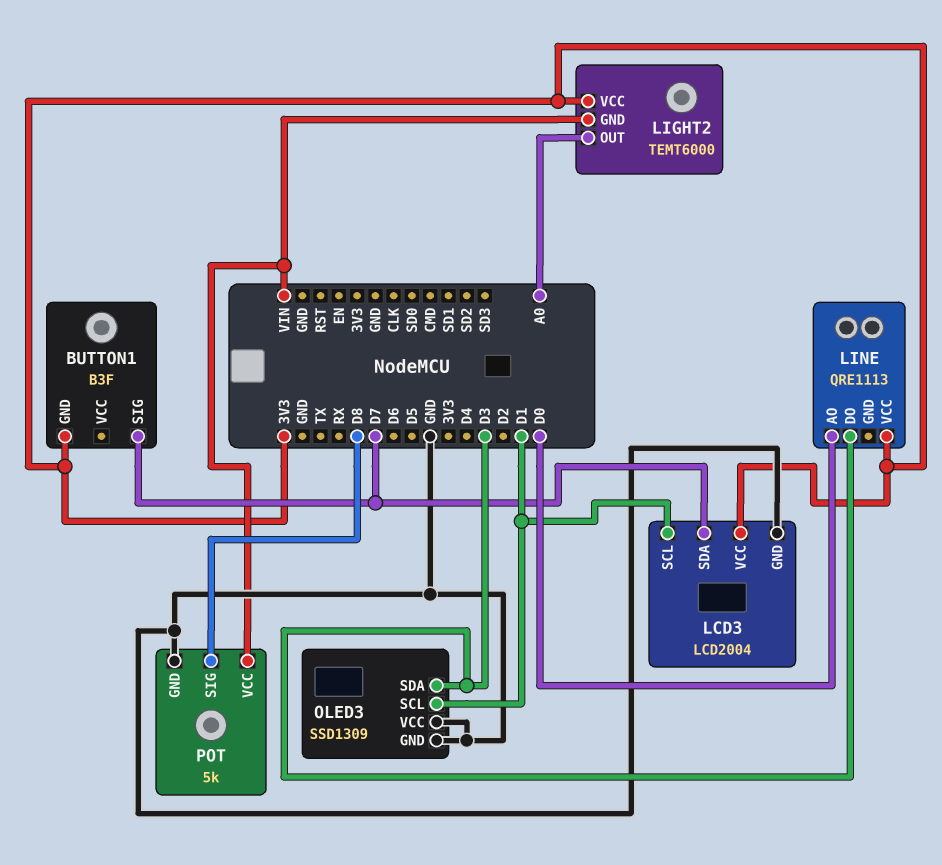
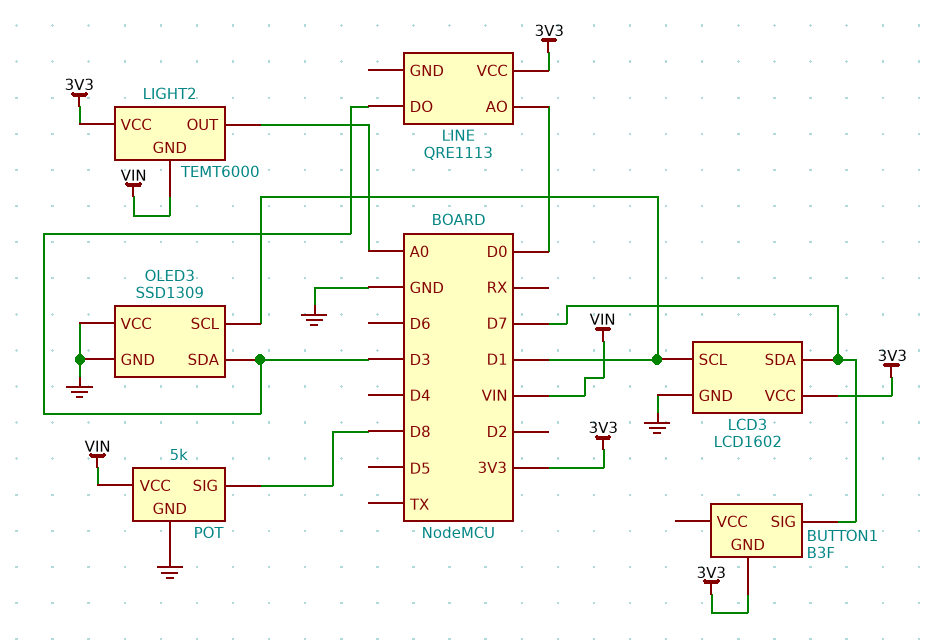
LCD3: LCD2004 -> LCD1602

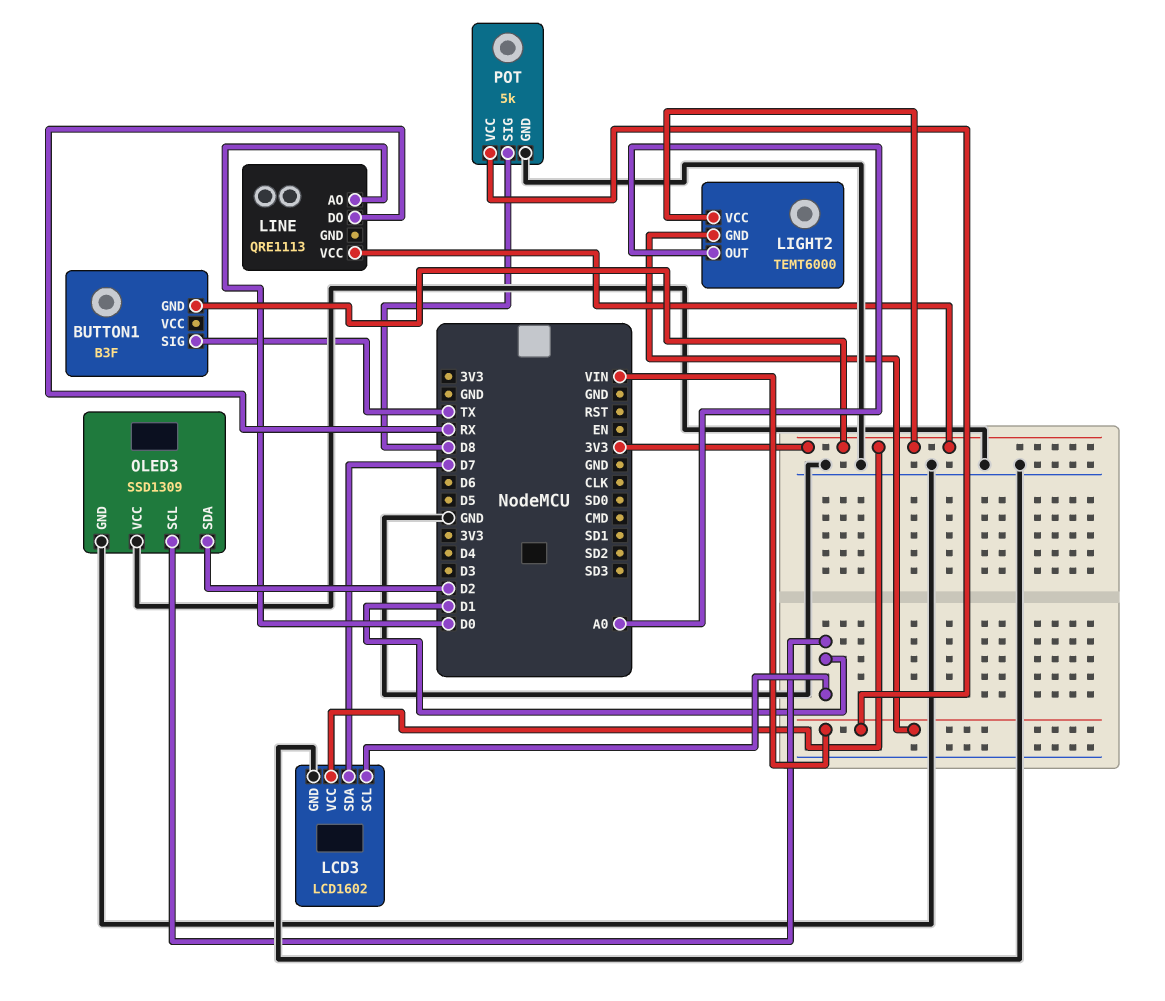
BUTTON1 pin SIG: D7 -> TX
LINE pin DO: D3 -> RX
OLED3 pin SDA: D3 -> D2

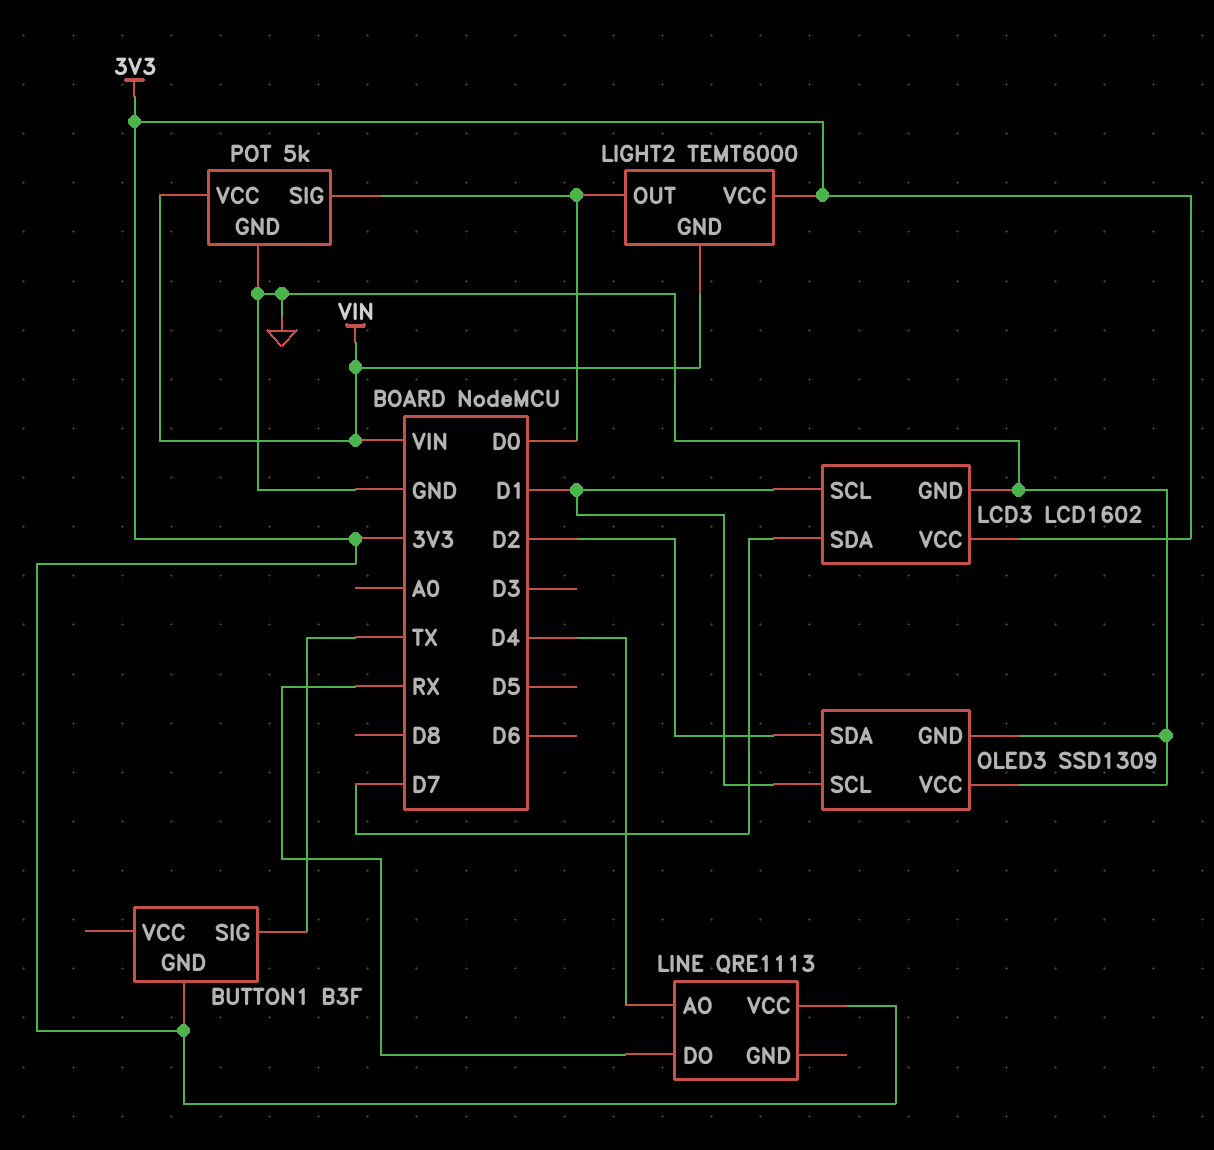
LIGHT2 pin OUT: A0 -> D0
LINE pin AO: D0 -> D4
POT pin SIG: D8 -> D0

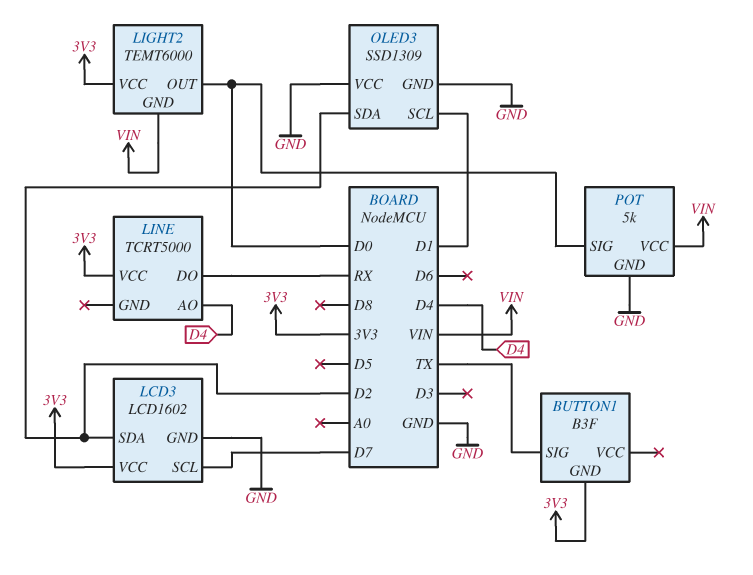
LCD3 pin SCL: D1 -> D7
LCD3 pin SDA: D7 -> D2
LINE: QRE1113 -> TCRT5000

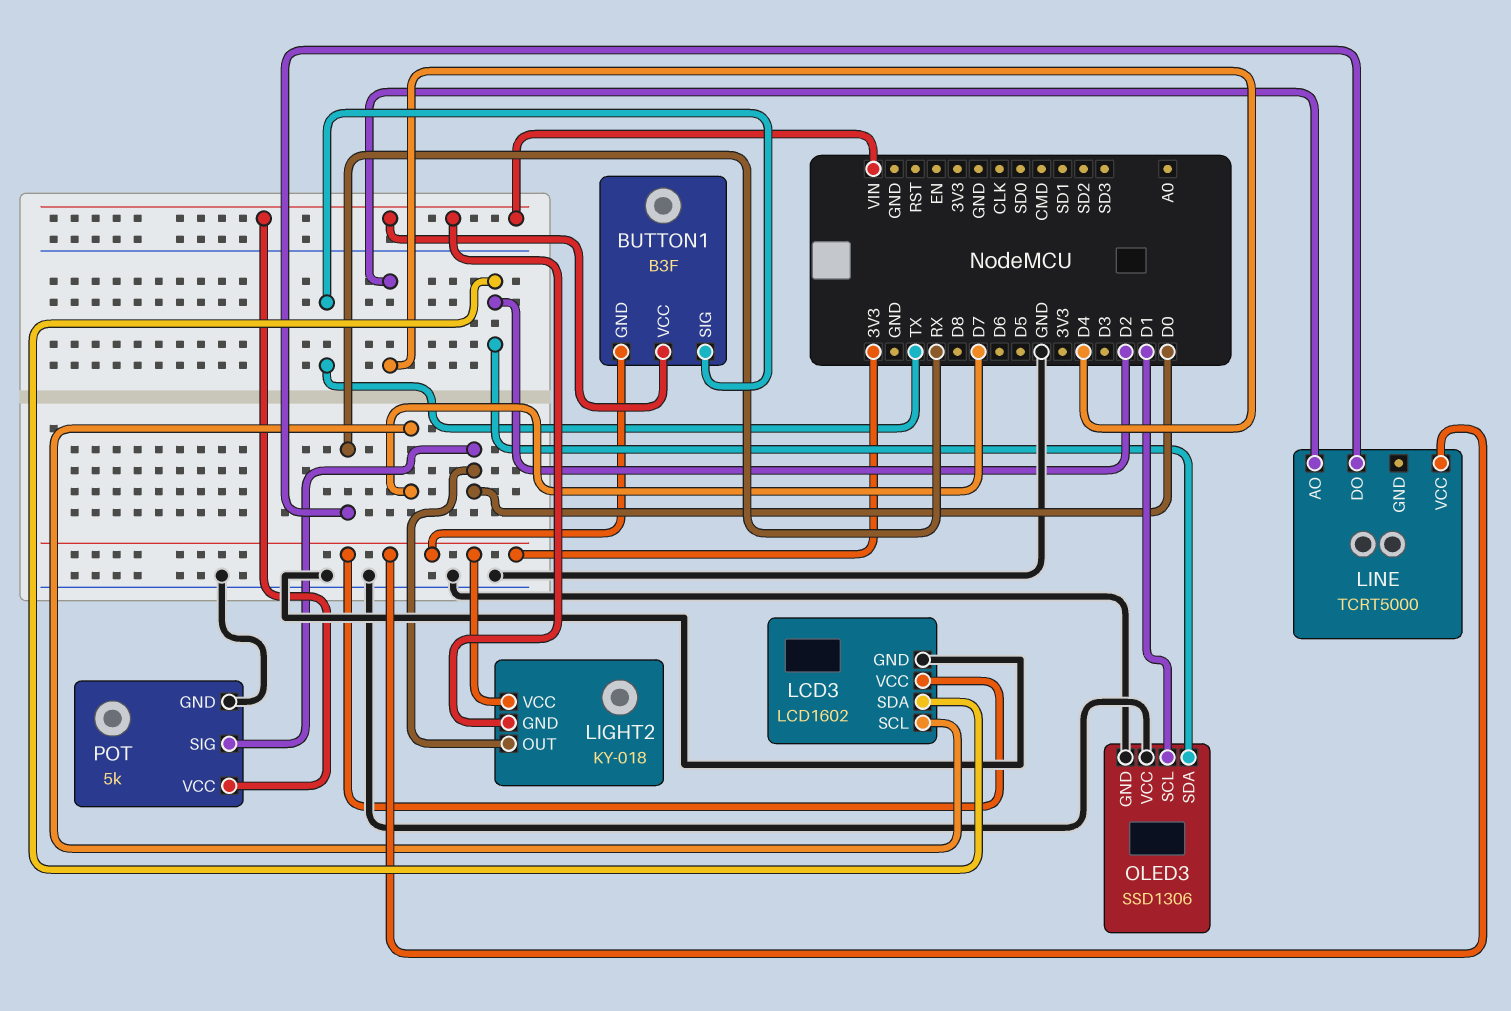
BUTTON1 pin VCC: none -> VIN
LIGHT2: TEMT6000 -> KY-018
OLED3: SSD1309 -> SSD1306

